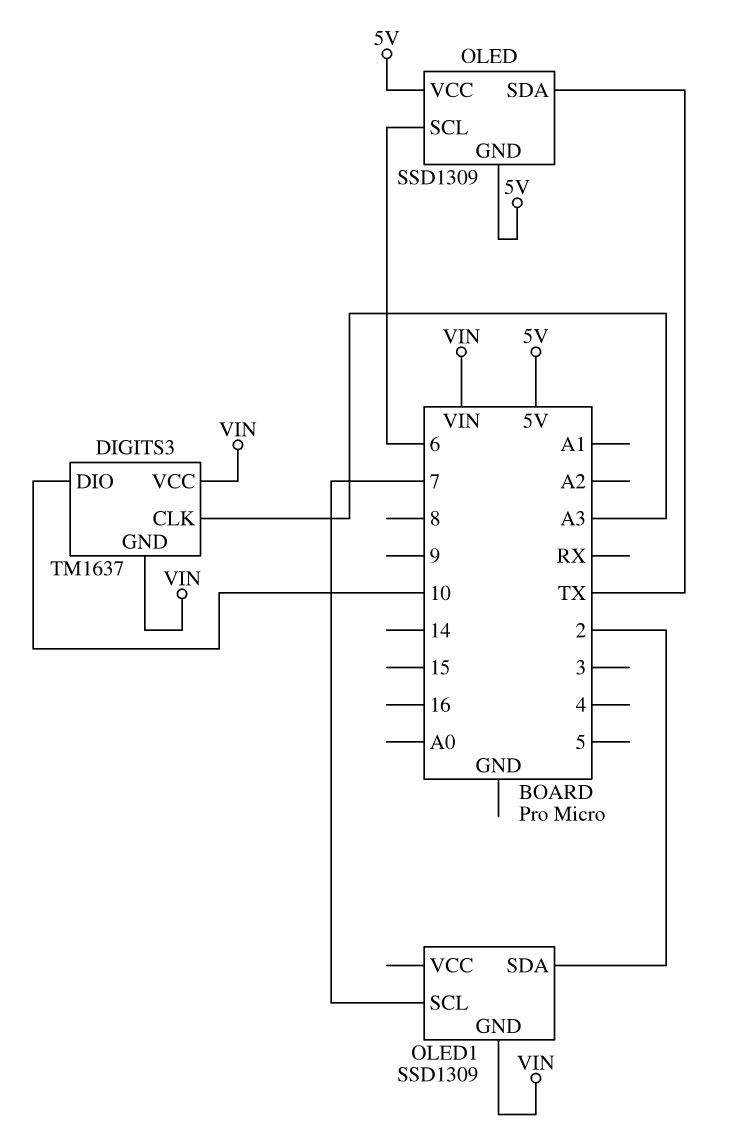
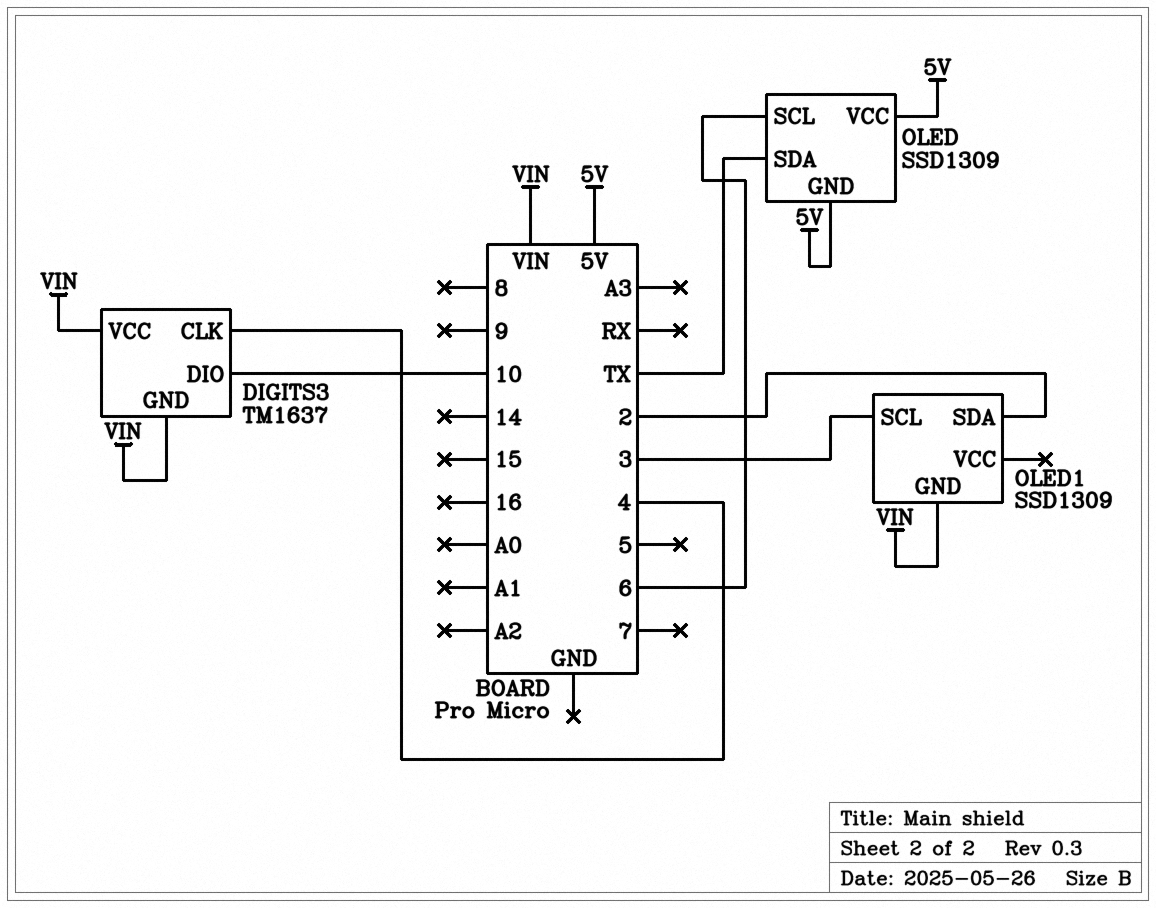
DIGITS3 pin CLK: A3 -> 4
OLED1 pin SCL: 7 -> 3

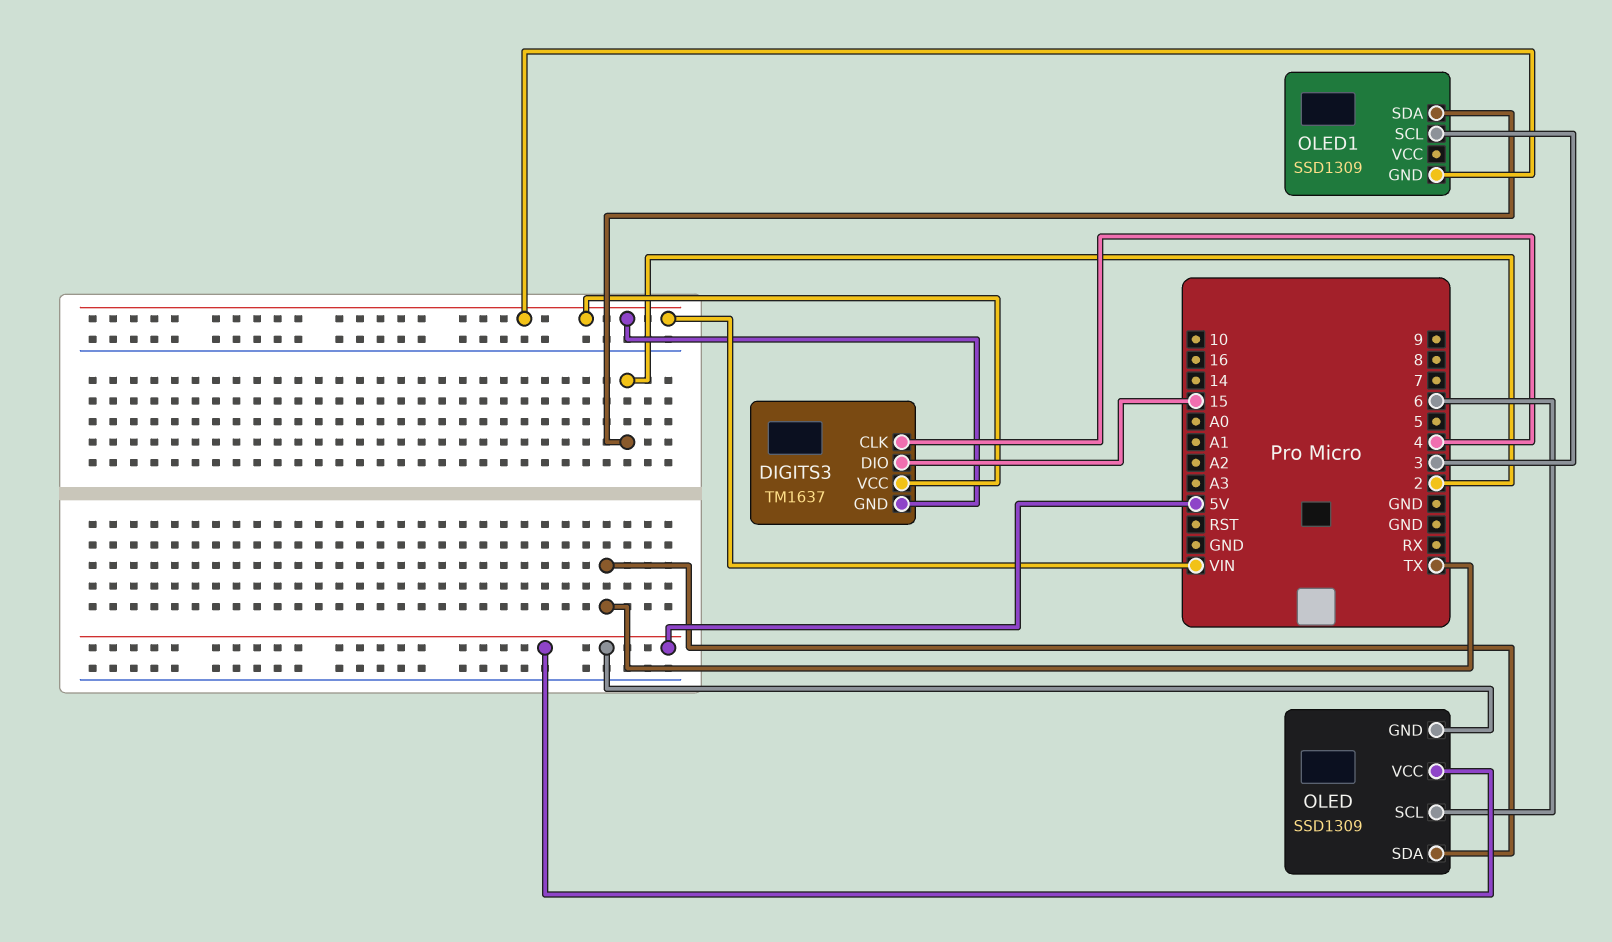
DIGITS3 pin DIO: 10 -> 15

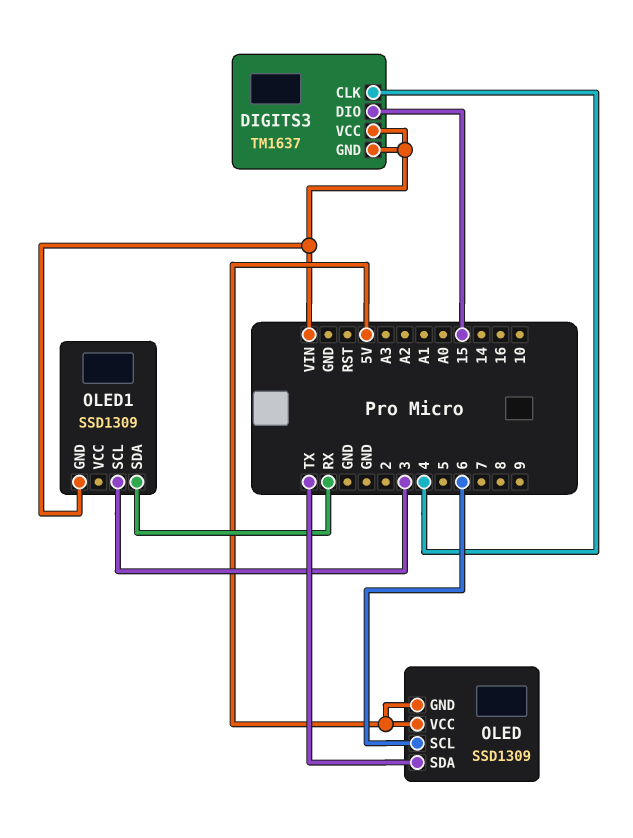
OLED1 pin SDA: 2 -> RX

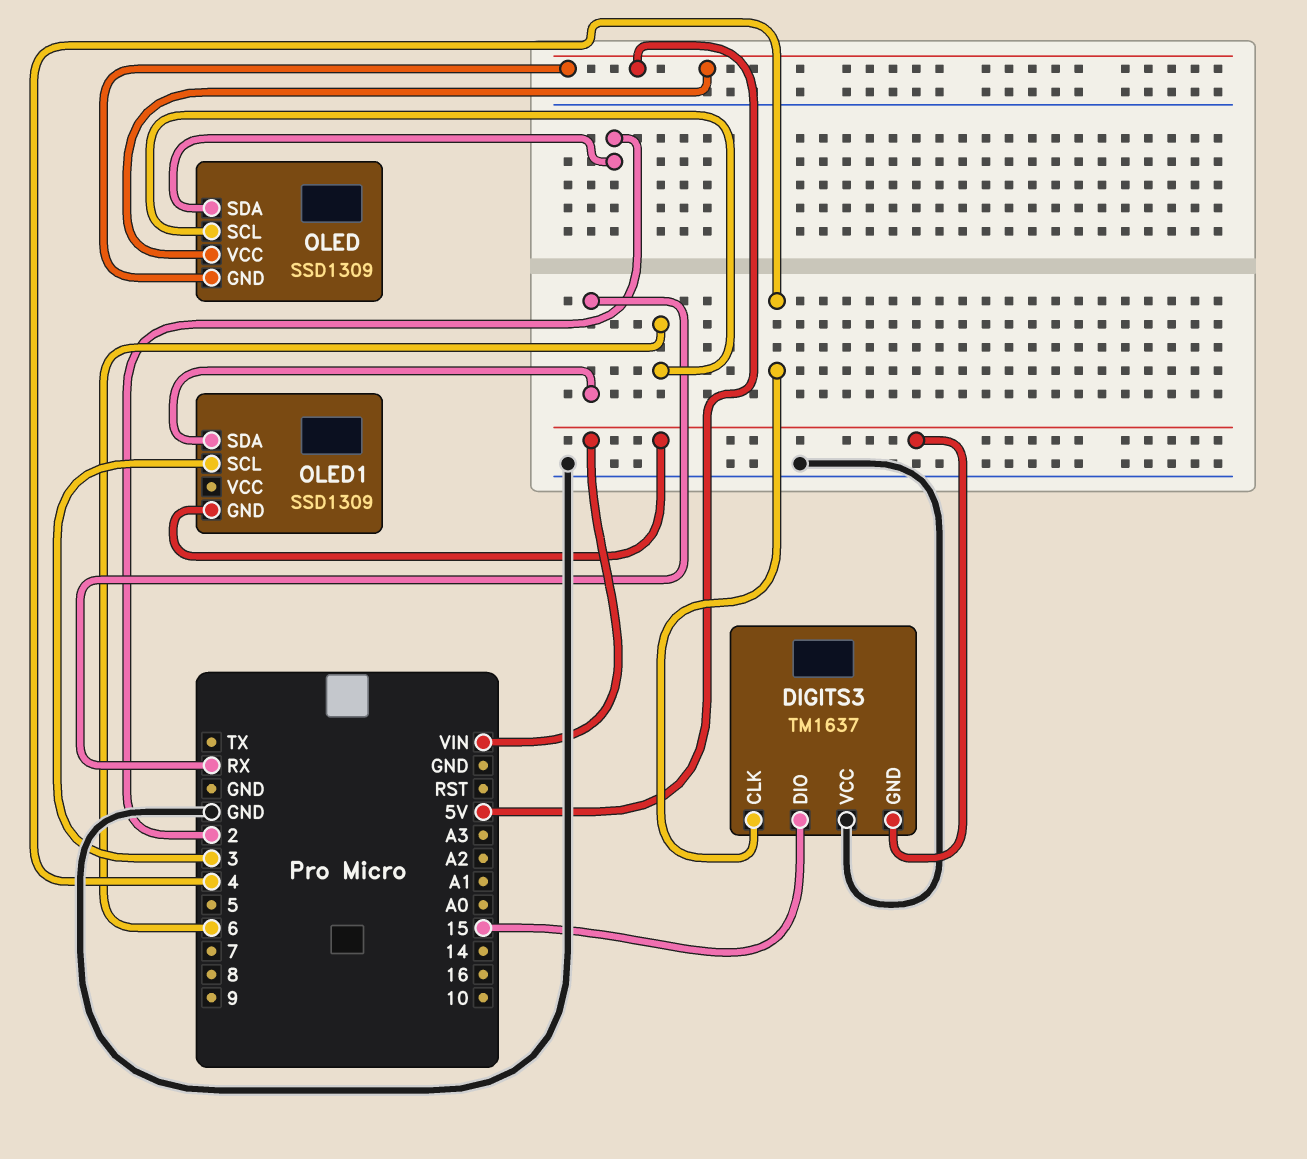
DIGITS3 pin VCC: VIN -> GND
OLED pin SDA: TX -> 2

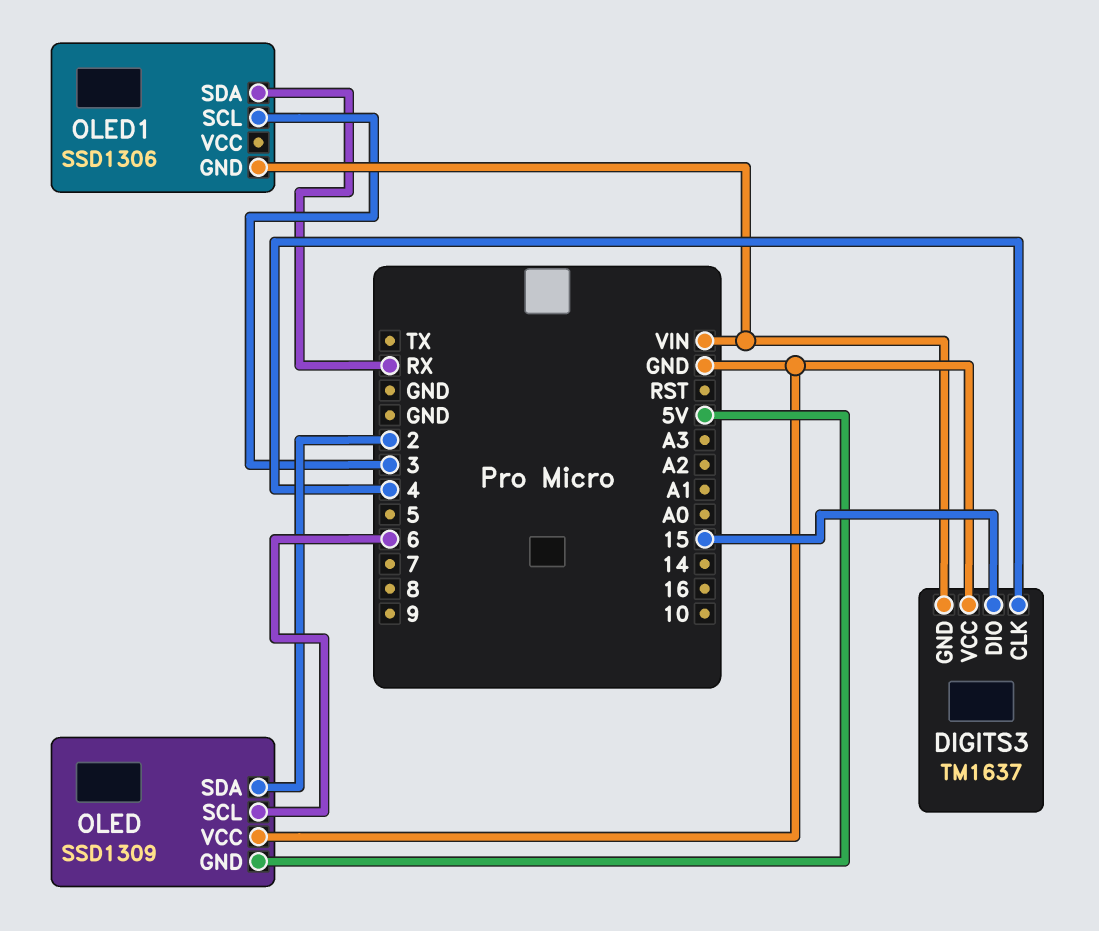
OLED pin VCC: 5V -> GND
OLED1: SSD1309 -> SSD1306

